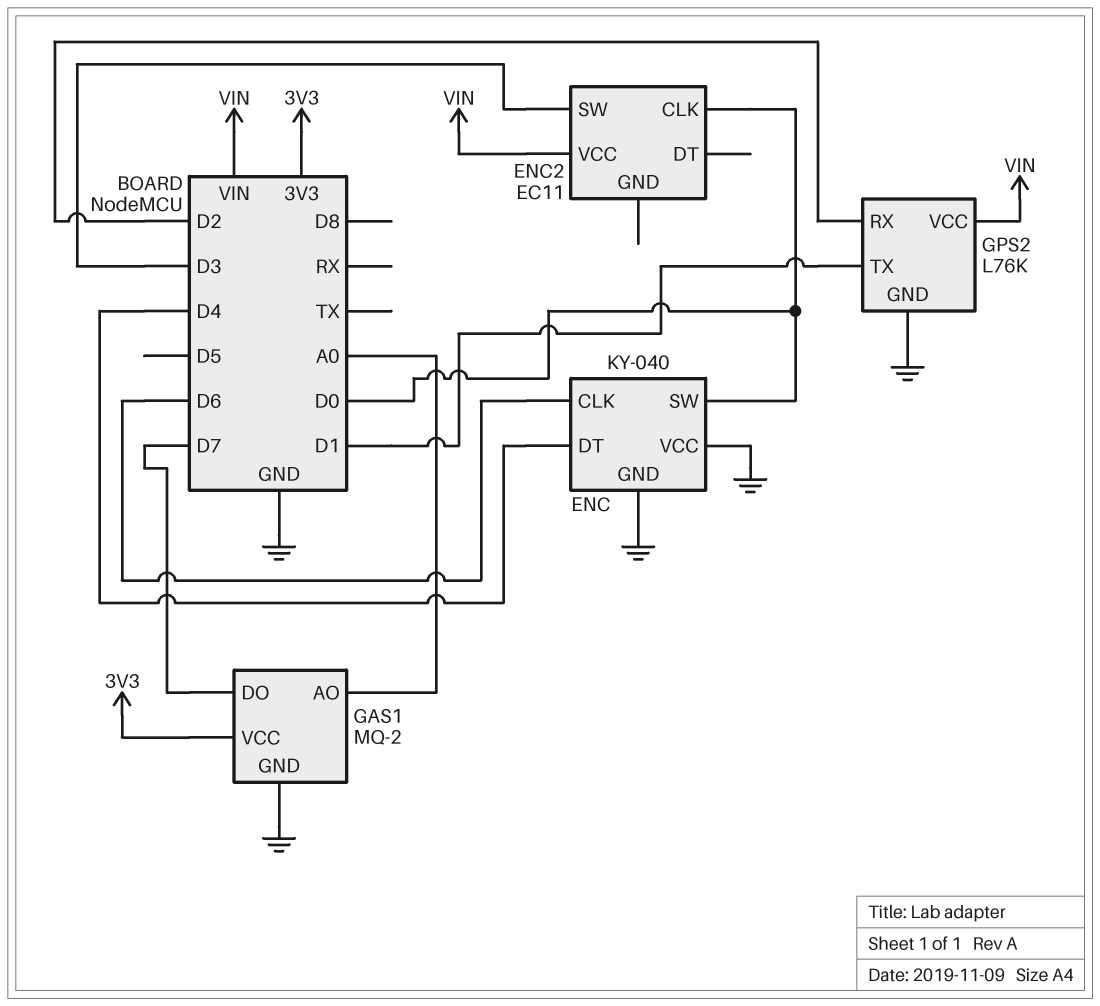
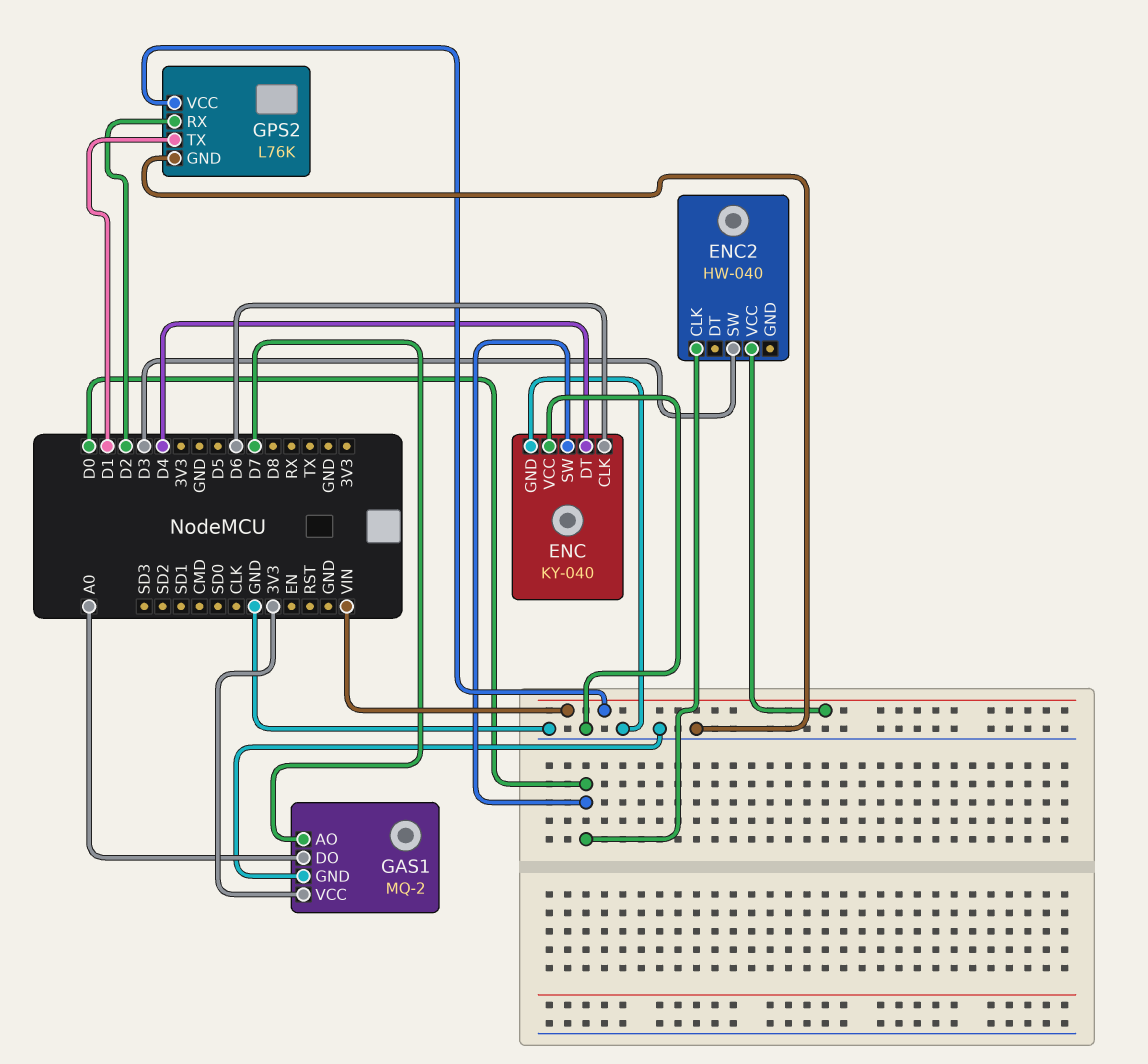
ENC2: EC11 -> HW-040
GAS1 pin AO: A0 -> D7
GAS1 pin DO: D7 -> A0

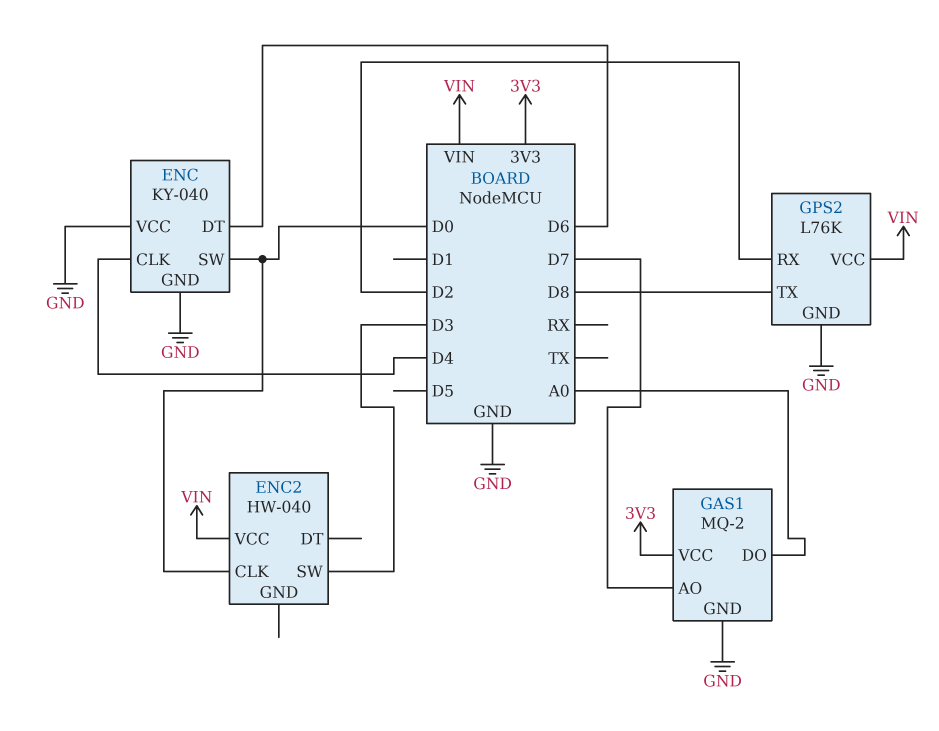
ENC pin CLK: D6 -> D4
ENC pin DT: D4 -> D6
GPS2 pin TX: D1 -> D8

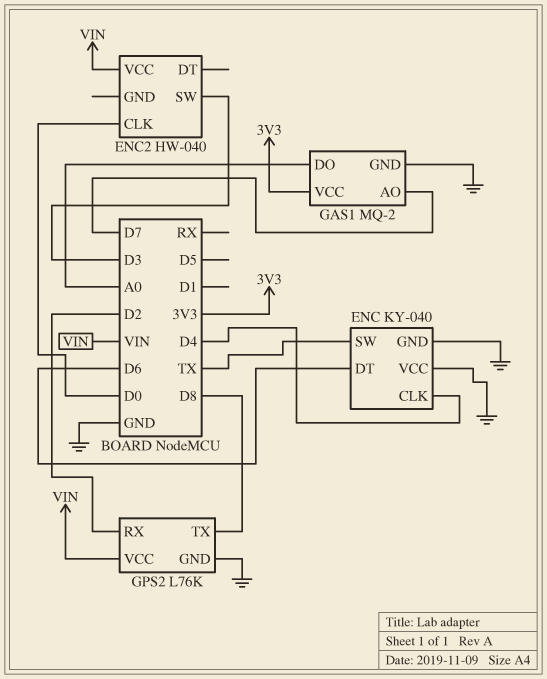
ENC pin SW: D0 -> TX

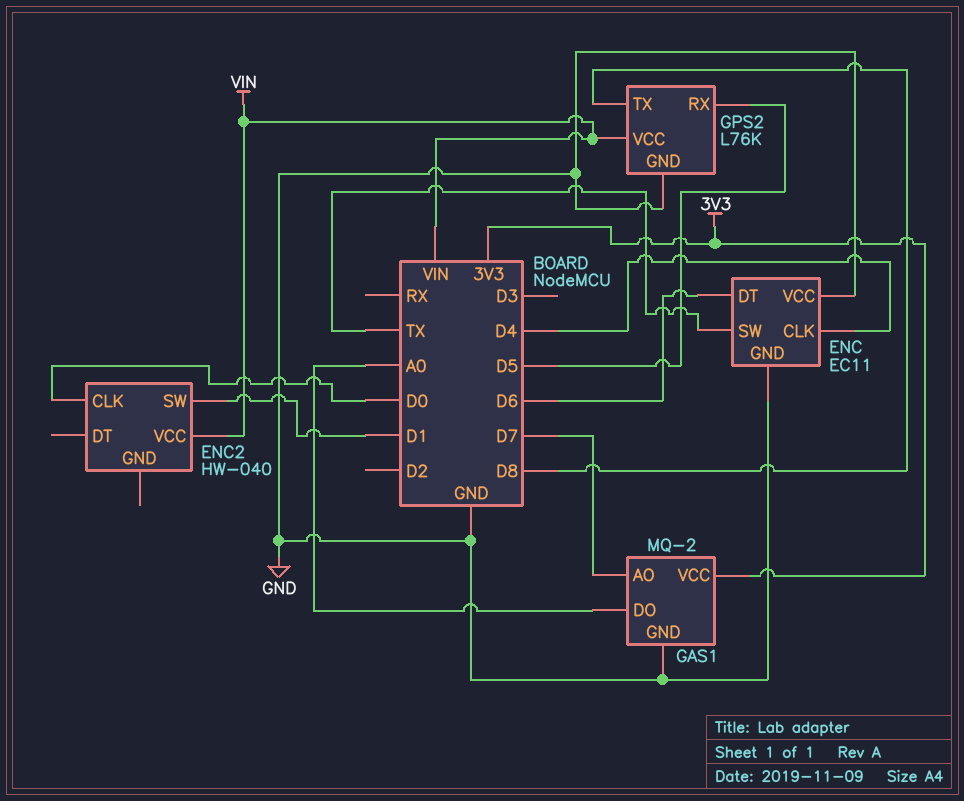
ENC: KY-040 -> EC11
ENC2 pin SW: D3 -> D1
GPS2 pin RX: D2 -> D5

